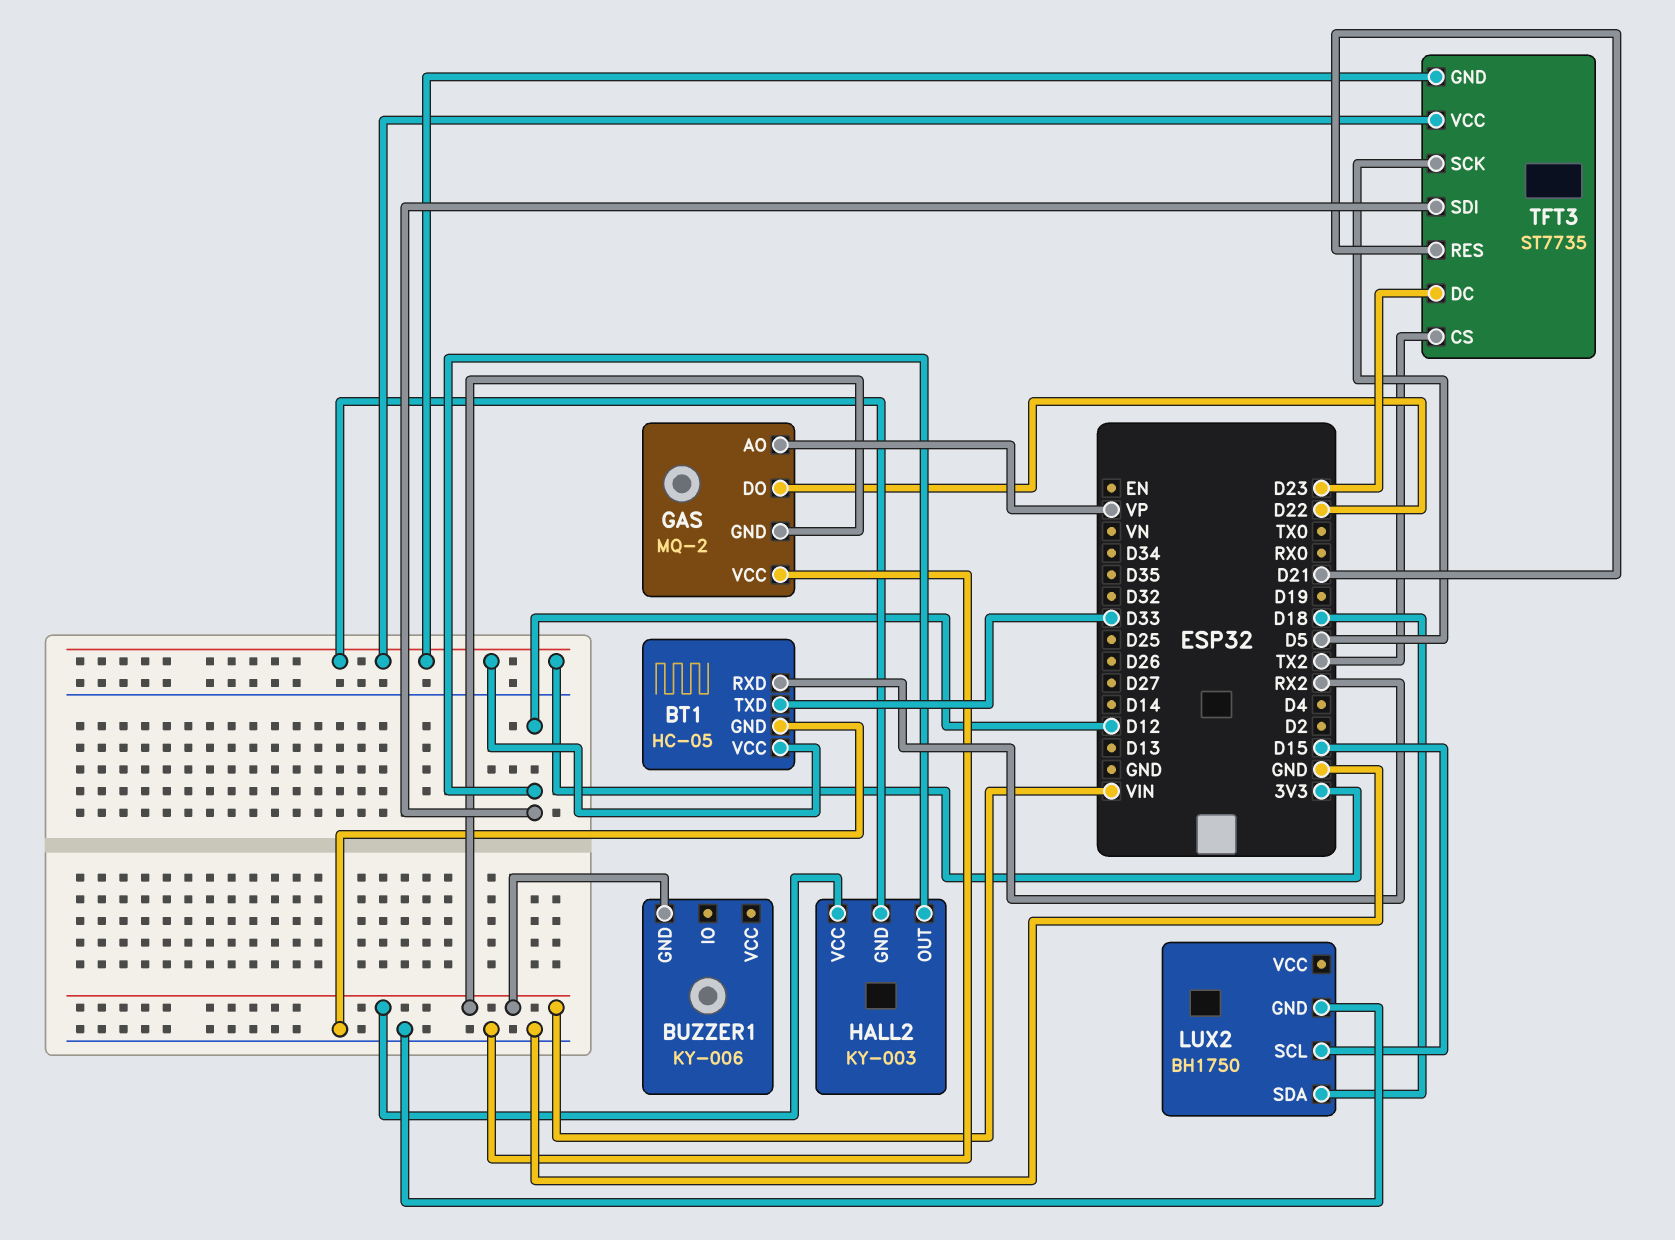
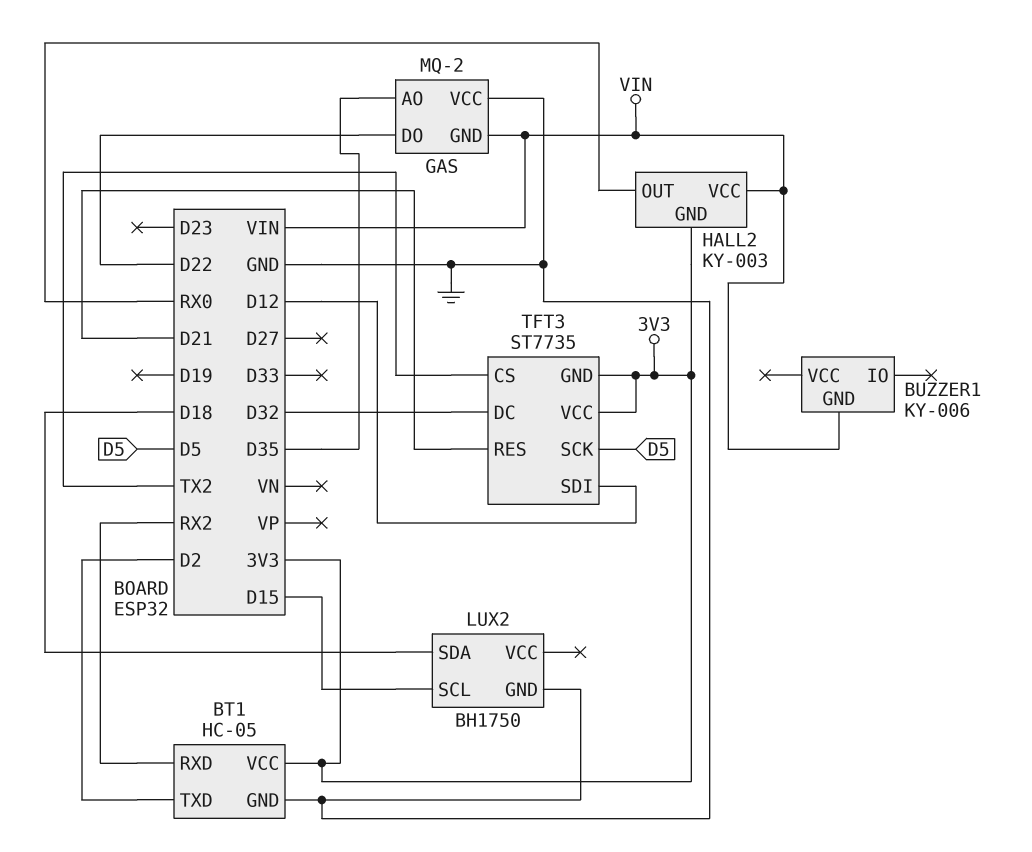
BT1 pin TXD: D33 -> D2
GAS pin AO: VP -> D35
HALL2 pin OUT: D12 -> RX0
TFT3 pin DC: D23 -> D32

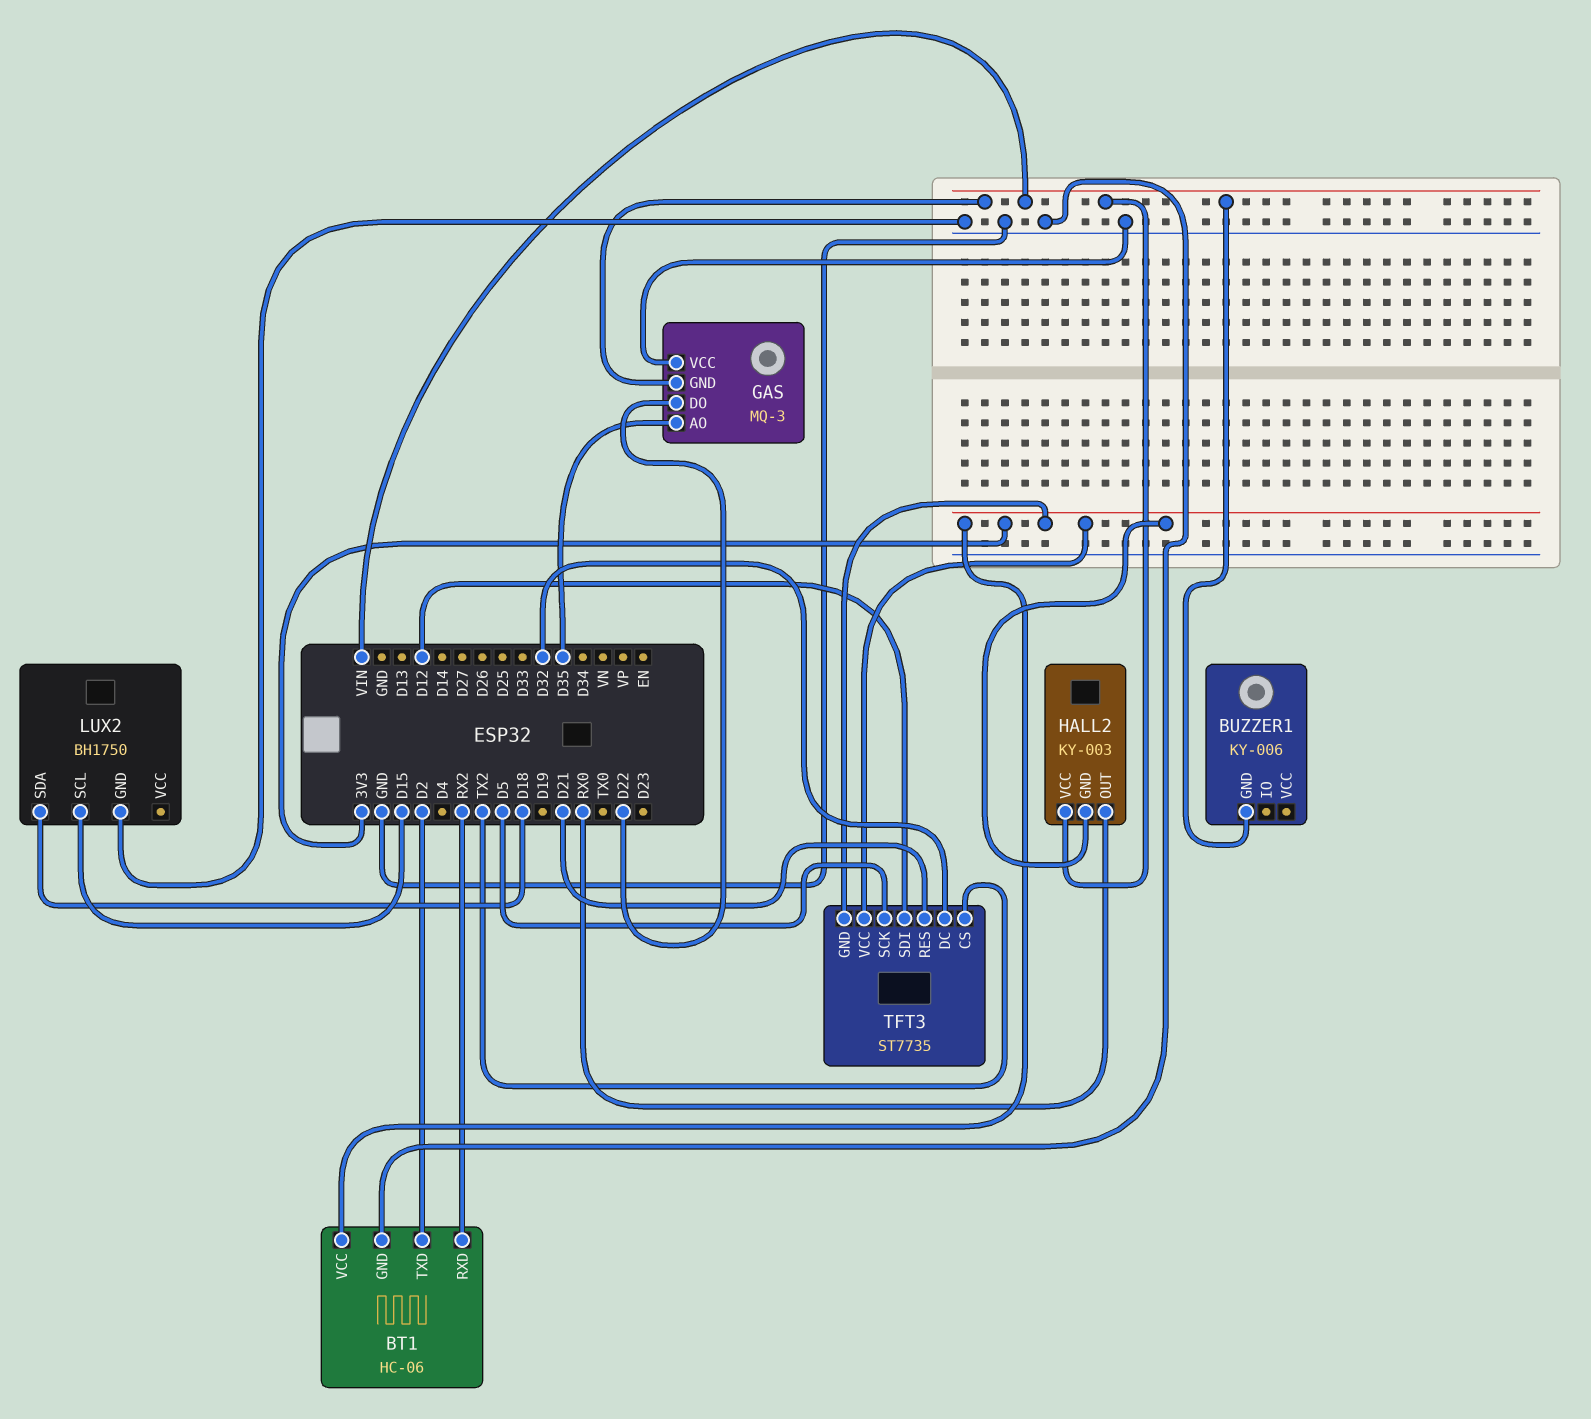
BT1: HC-05 -> HC-06
GAS: MQ-2 -> MQ-3

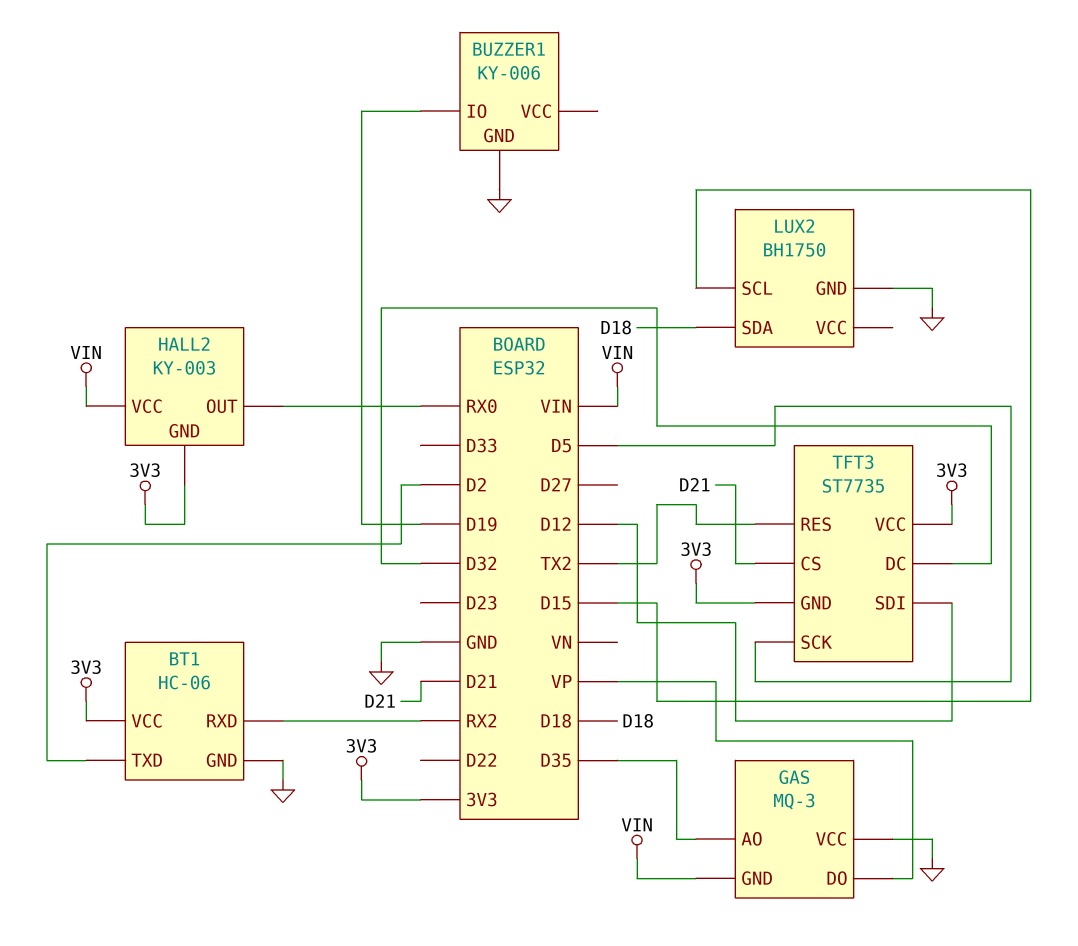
BUZZER1 pin GND: VIN -> GND
BUZZER1 pin IO: none -> D19
GAS pin DO: D22 -> VP
TFT3 pin CS: TX2 -> D21
TFT3 pin RES: D21 -> TX2

